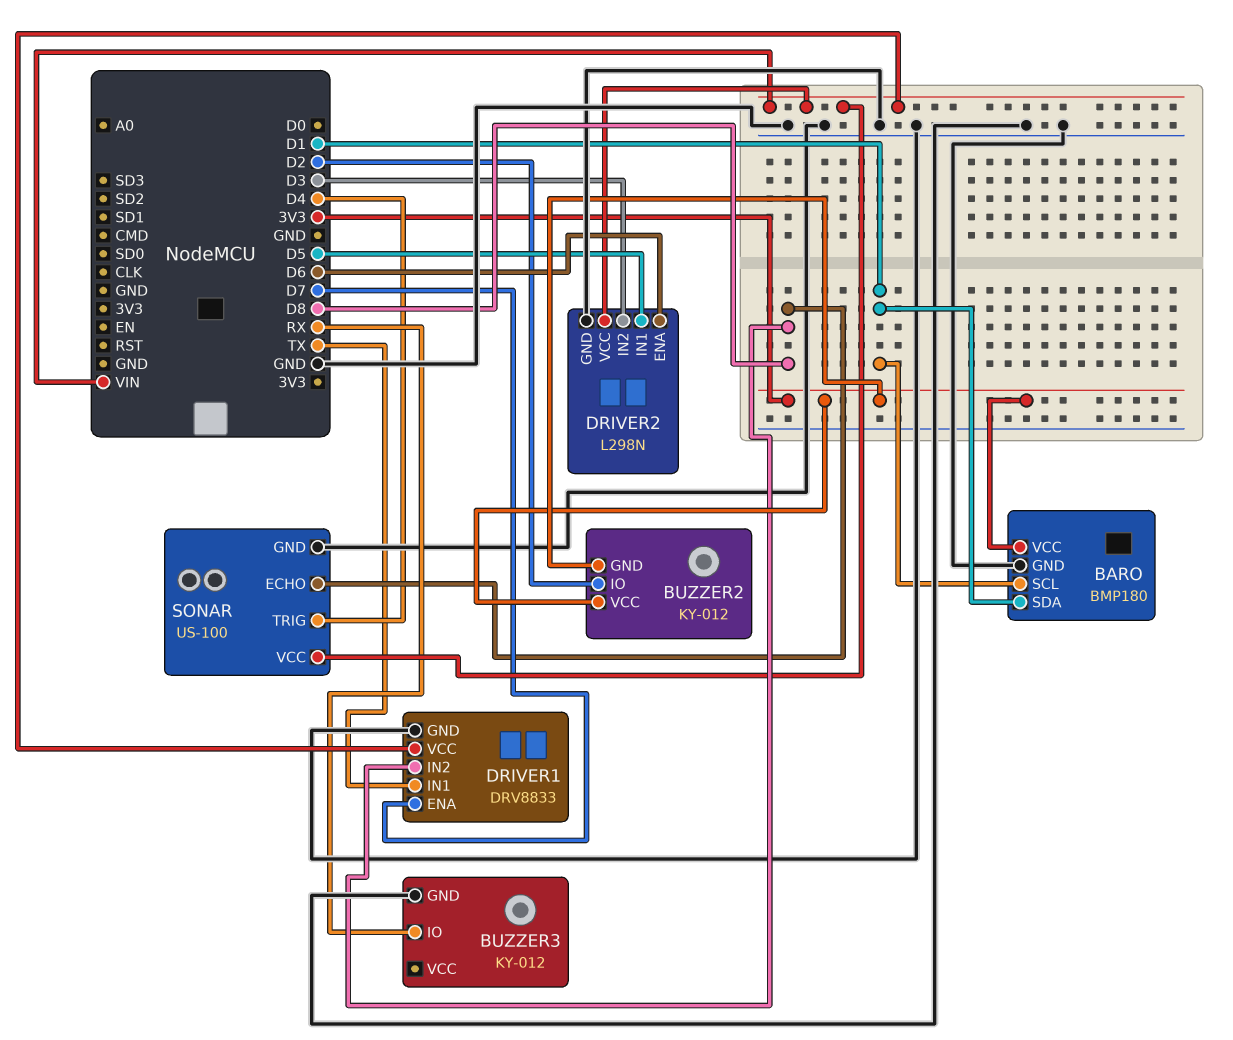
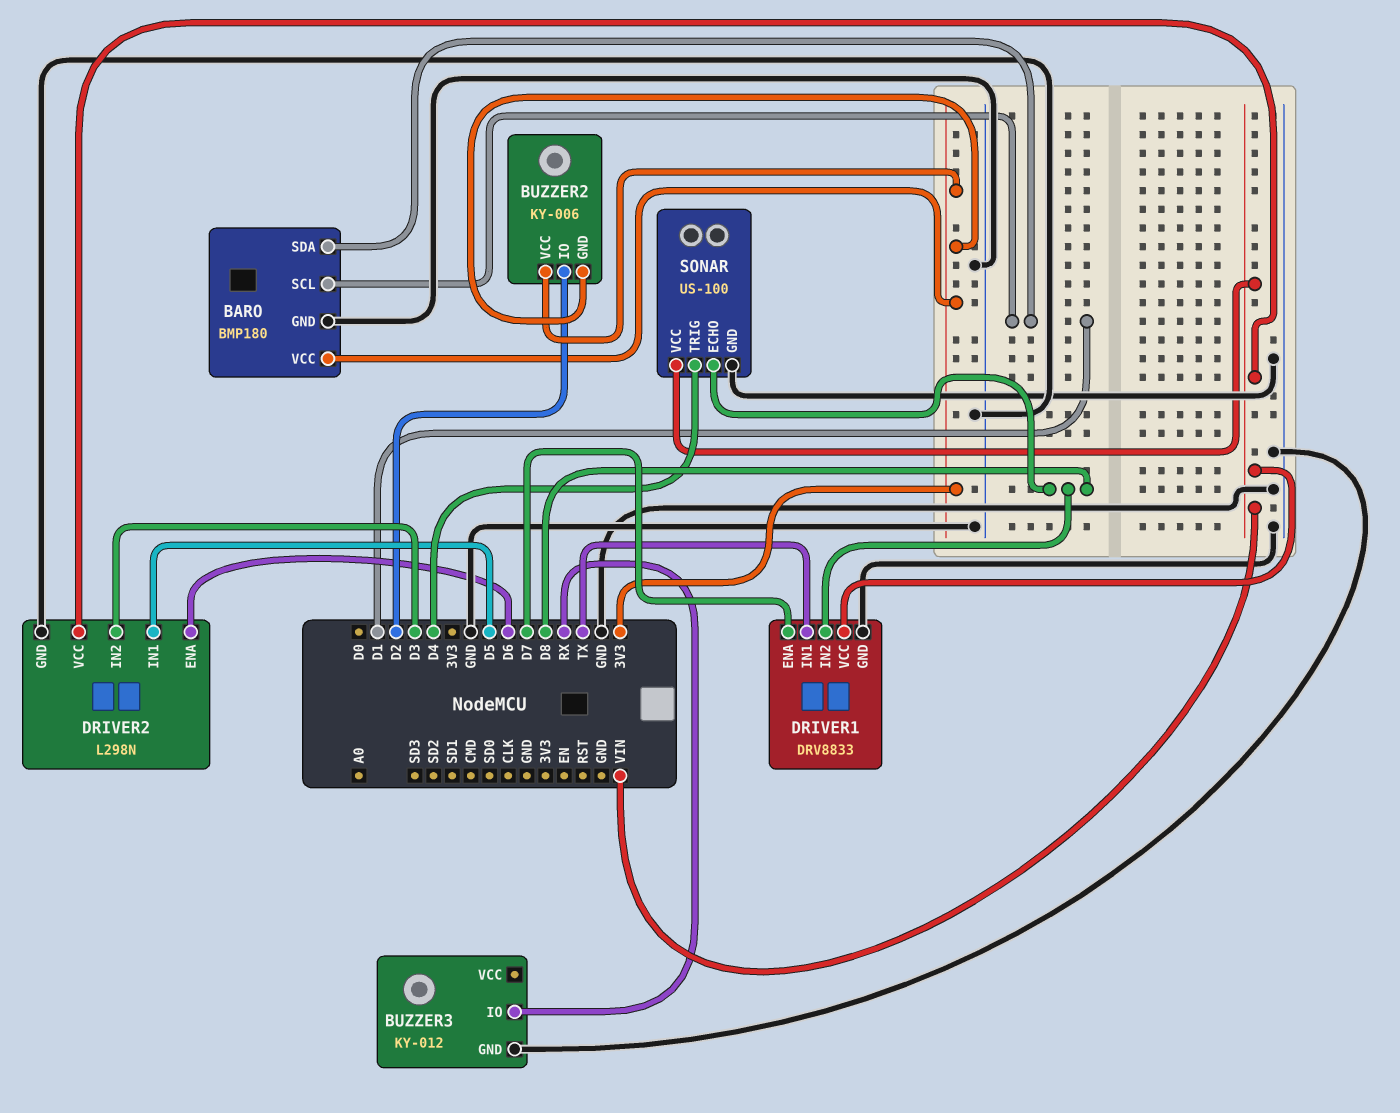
BUZZER2: KY-012 -> KY-006

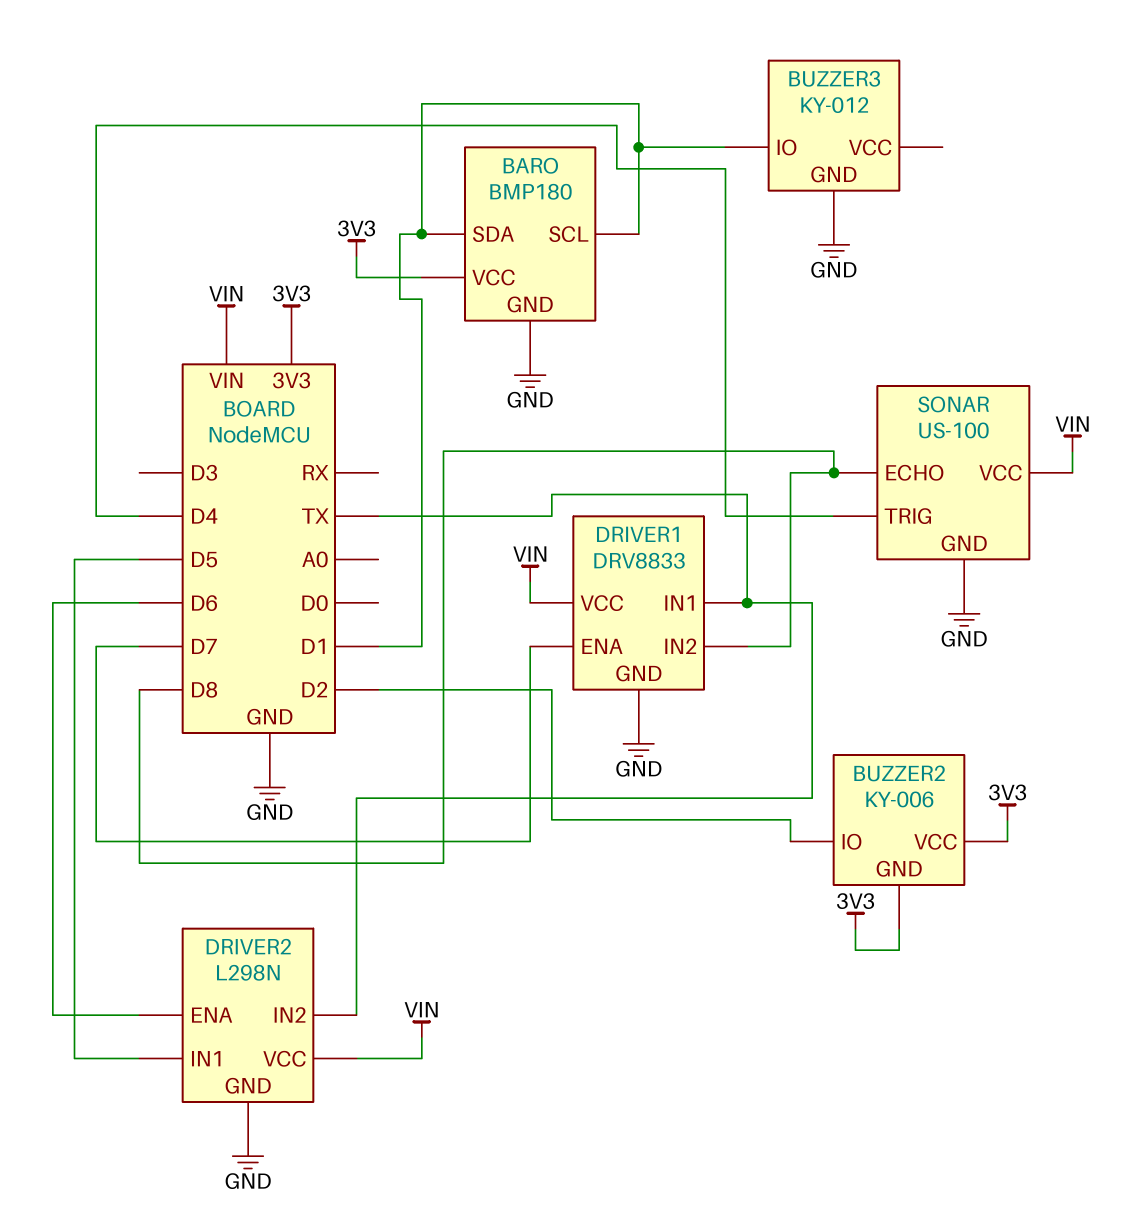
BUZZER3 pin IO: RX -> D1
DRIVER2 pin IN2: D3 -> TX

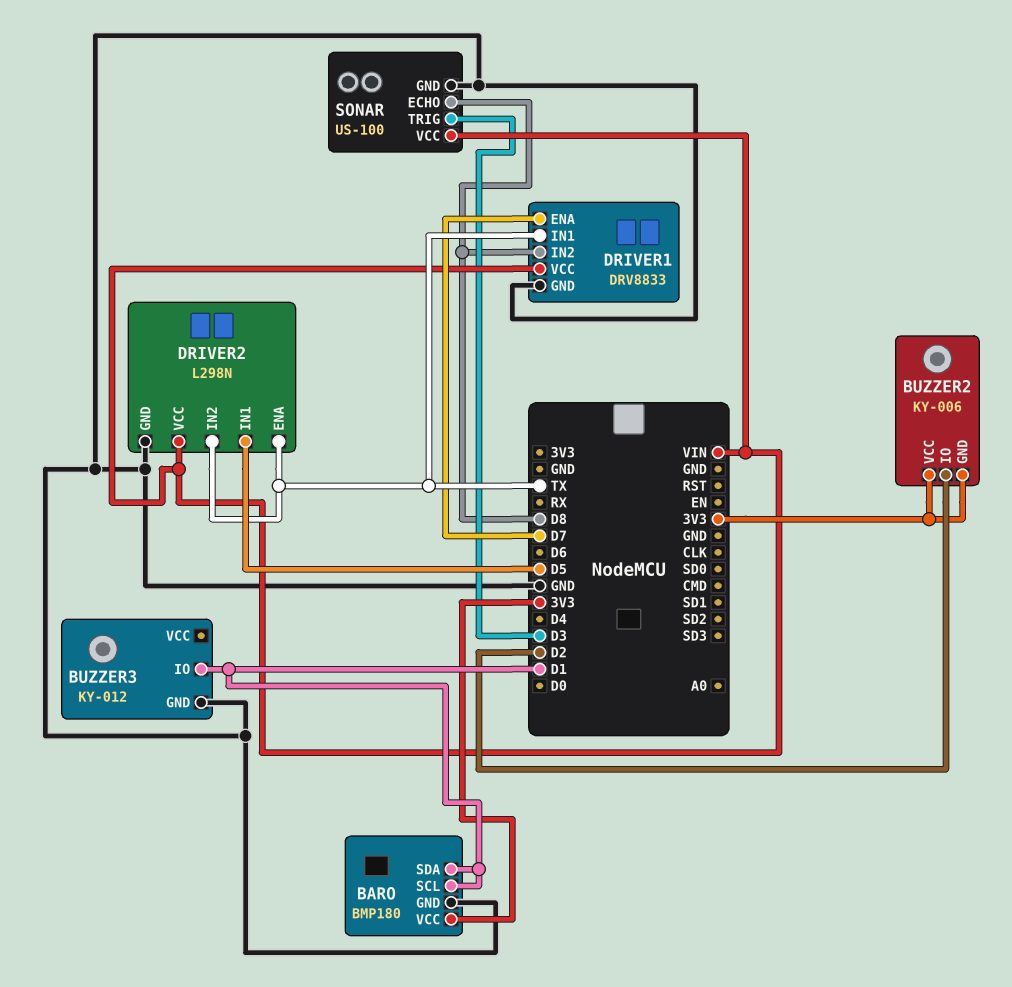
DRIVER2 pin ENA: D6 -> TX
SONAR pin TRIG: D4 -> D3

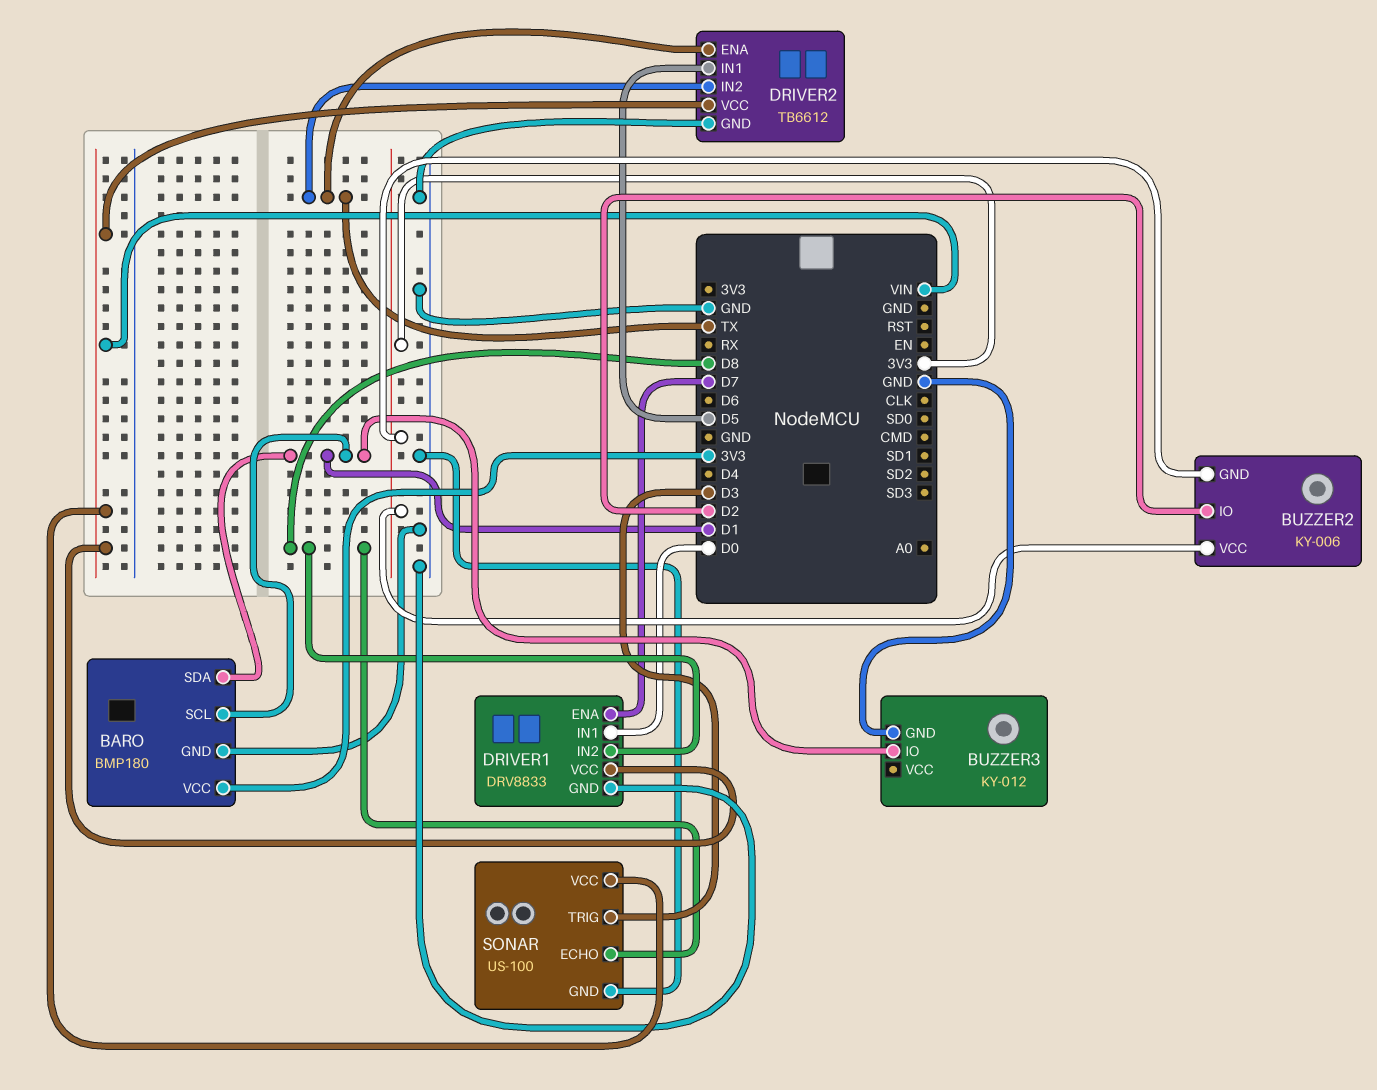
DRIVER1 pin IN1: TX -> D0
DRIVER2: L298N -> TB6612

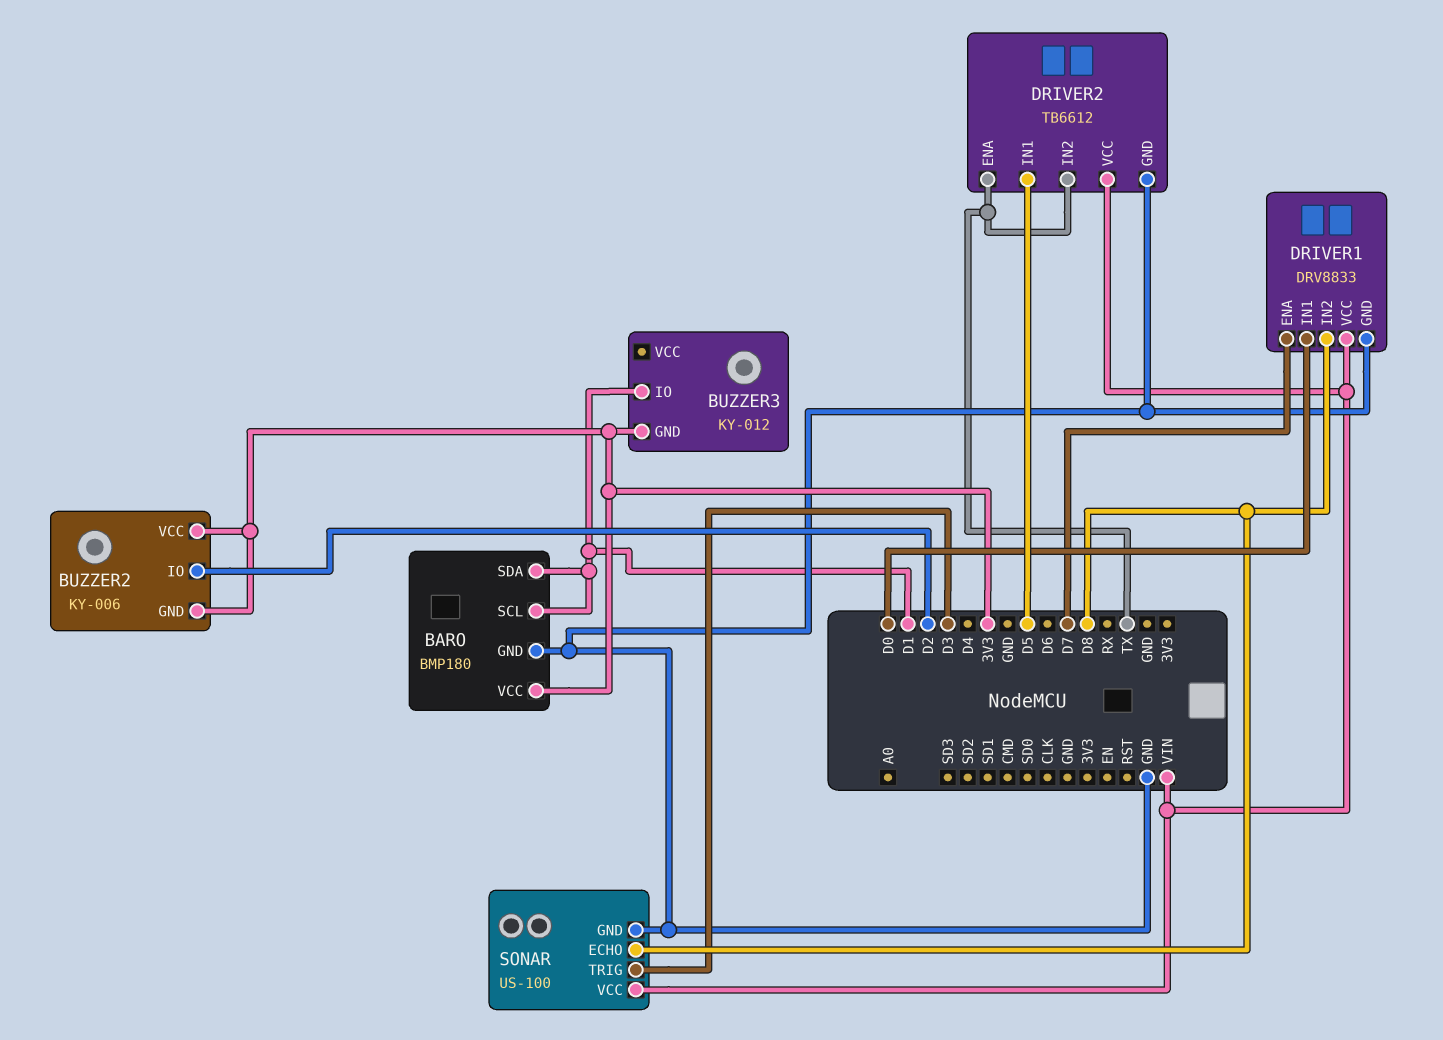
BUZZER3 pin GND: GND -> 3V3

